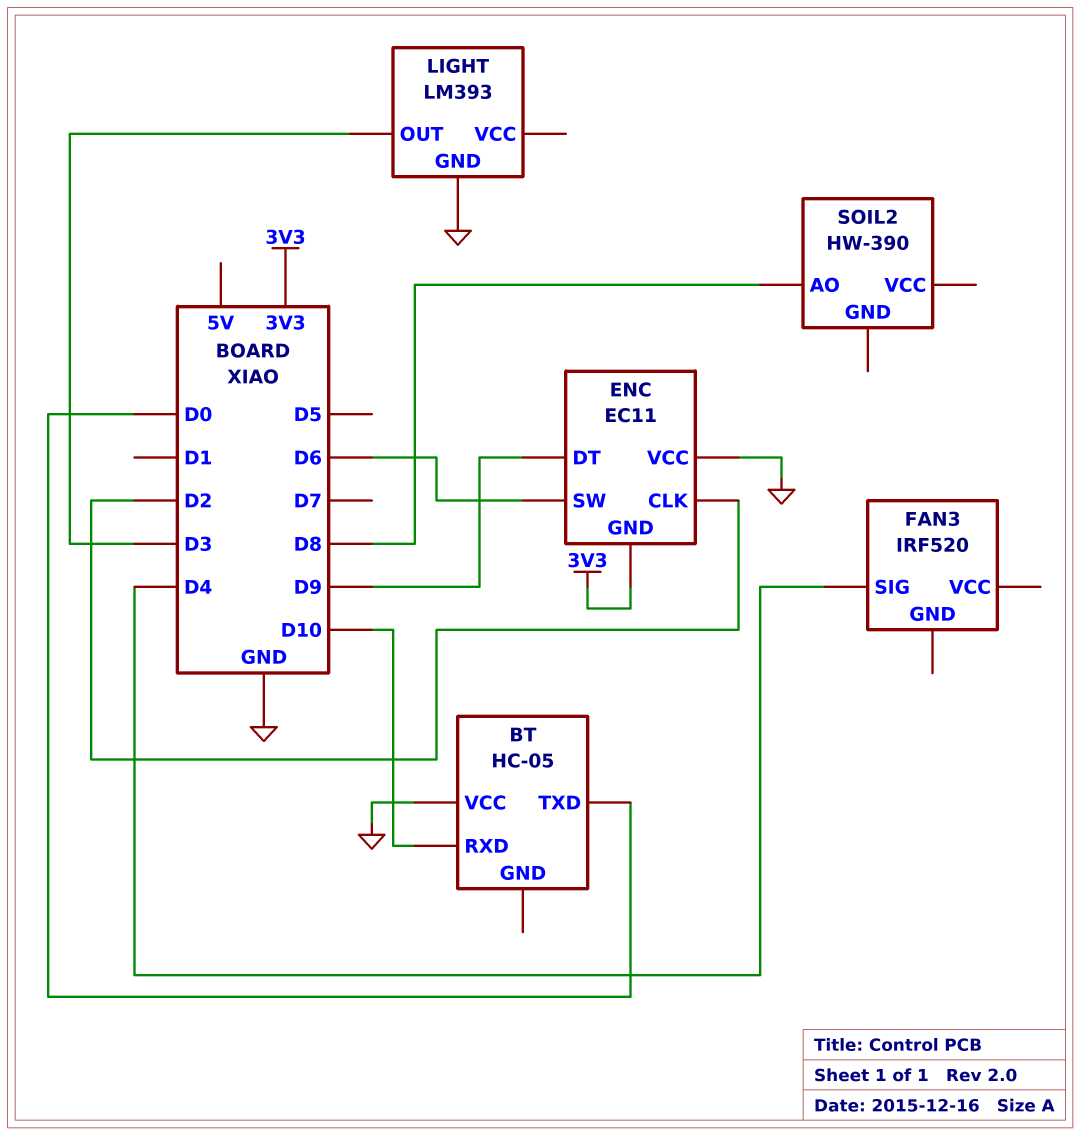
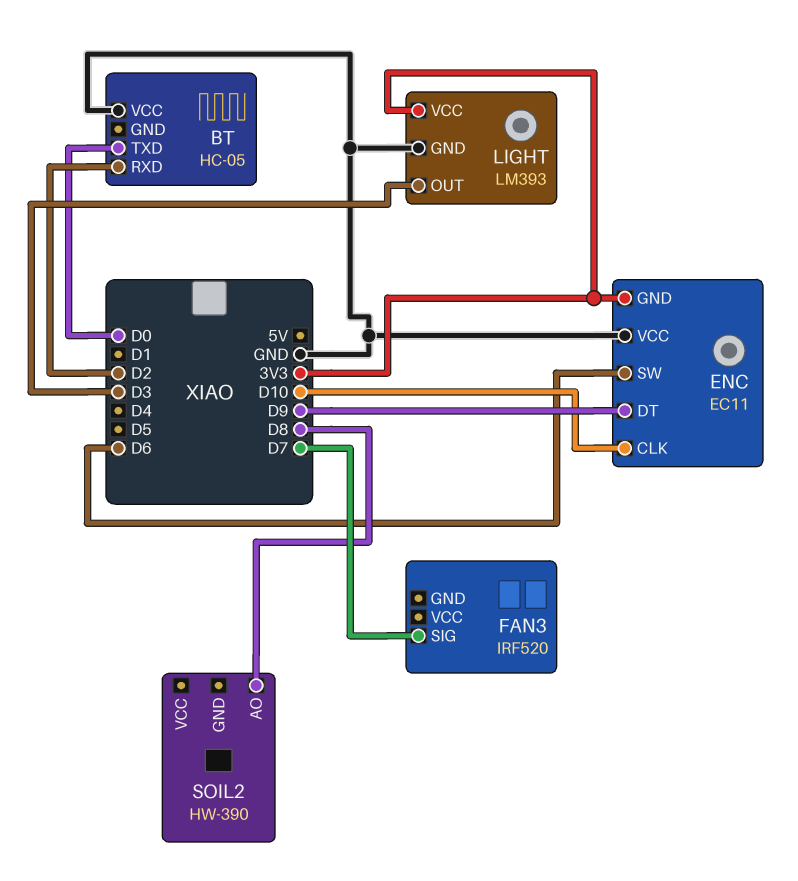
BT pin RXD: D10 -> D2
ENC pin CLK: D2 -> D10
FAN3 pin SIG: D4 -> D7
LIGHT pin VCC: none -> 3V3

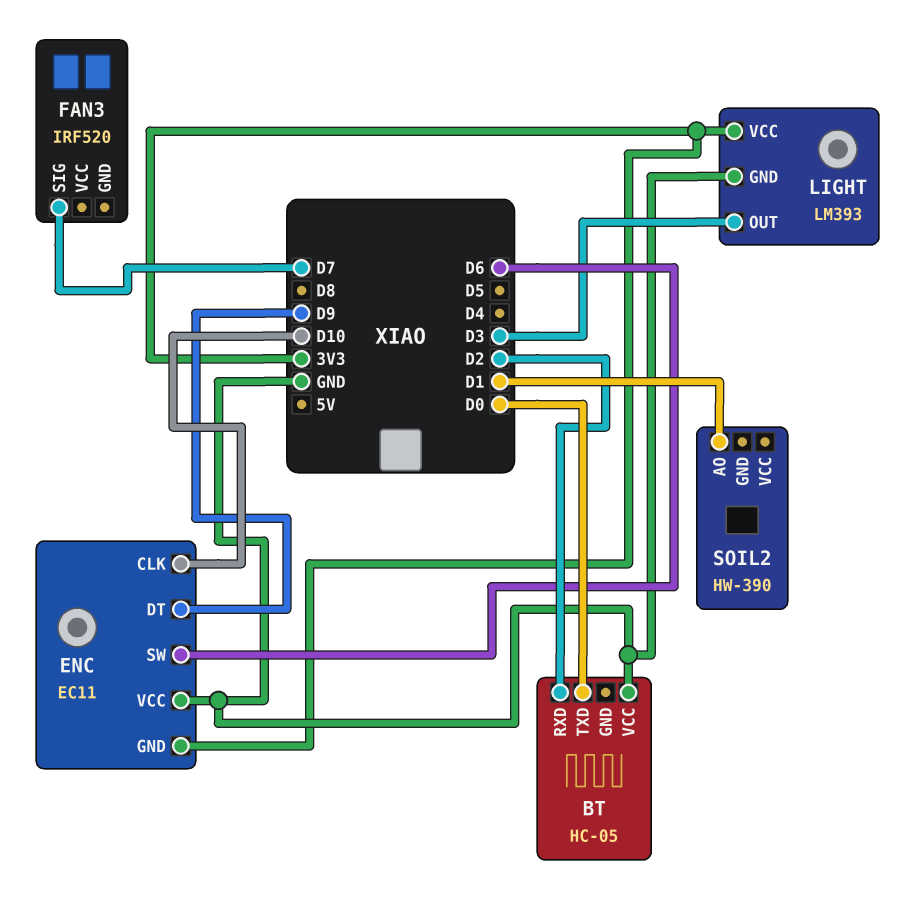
SOIL2 pin AO: D8 -> D1

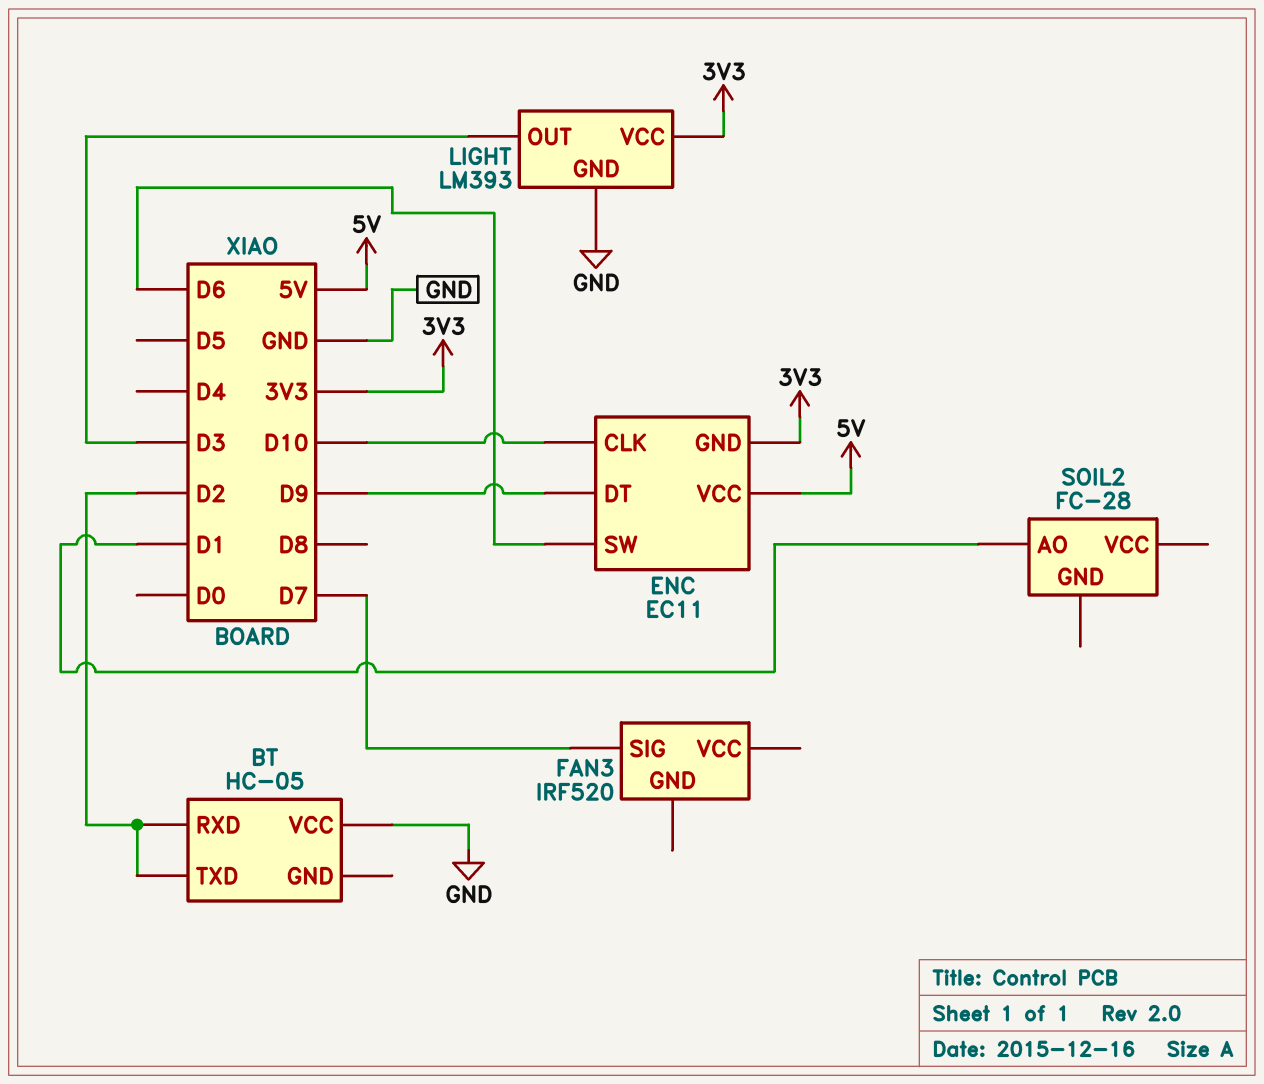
BT pin TXD: D0 -> D2
ENC pin VCC: GND -> 5V
SOIL2: HW-390 -> FC-28

